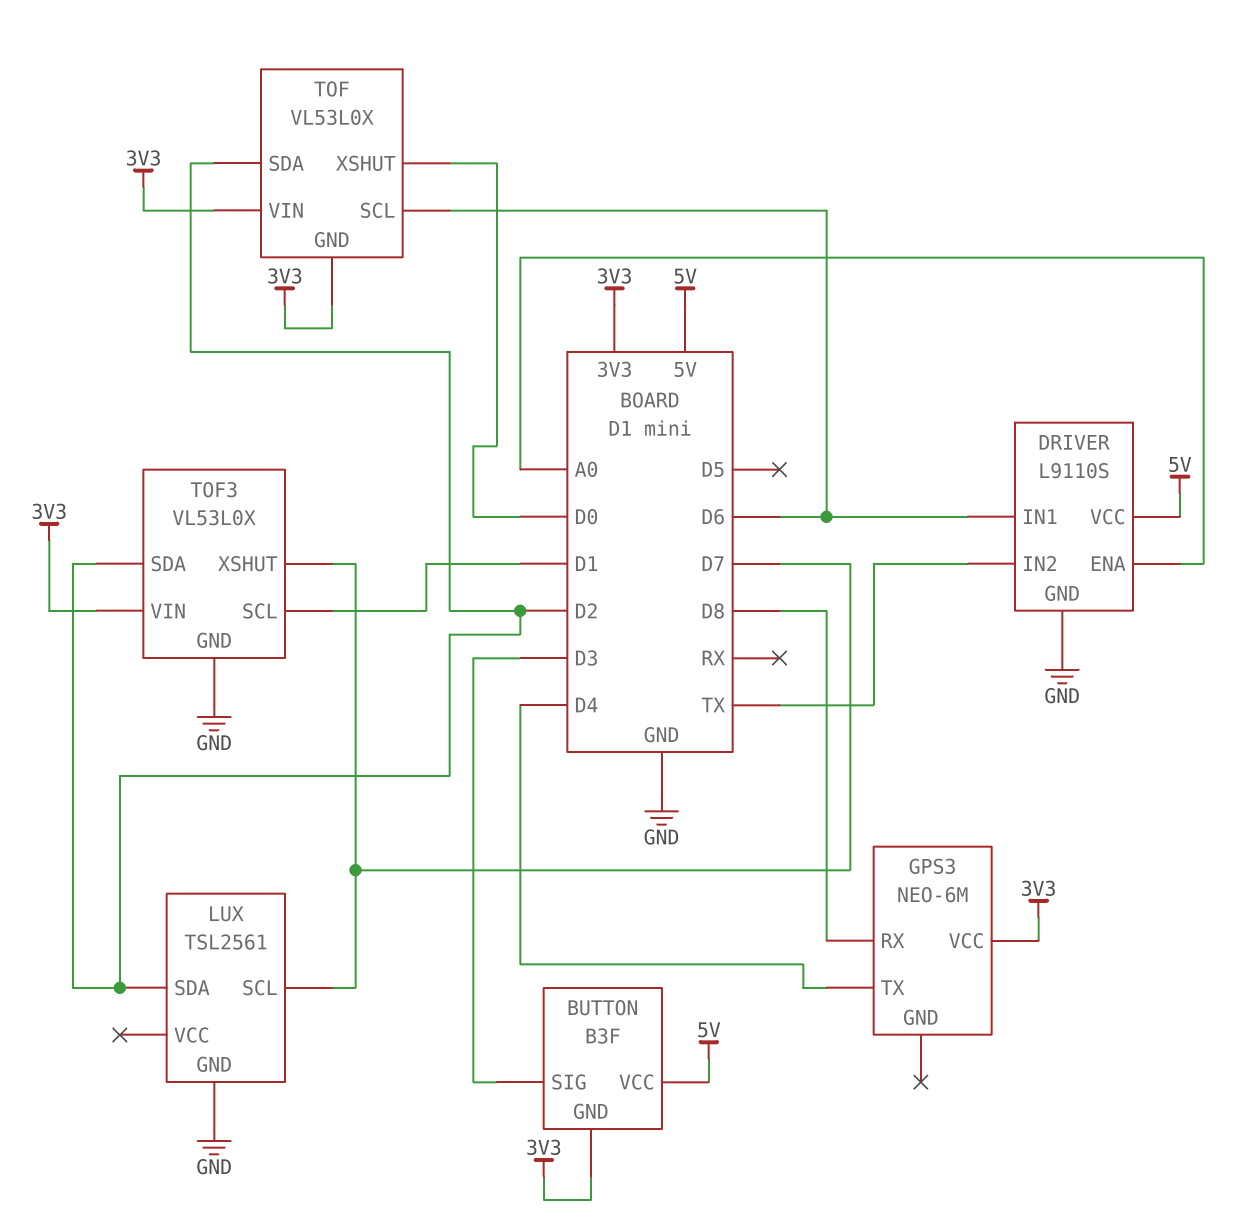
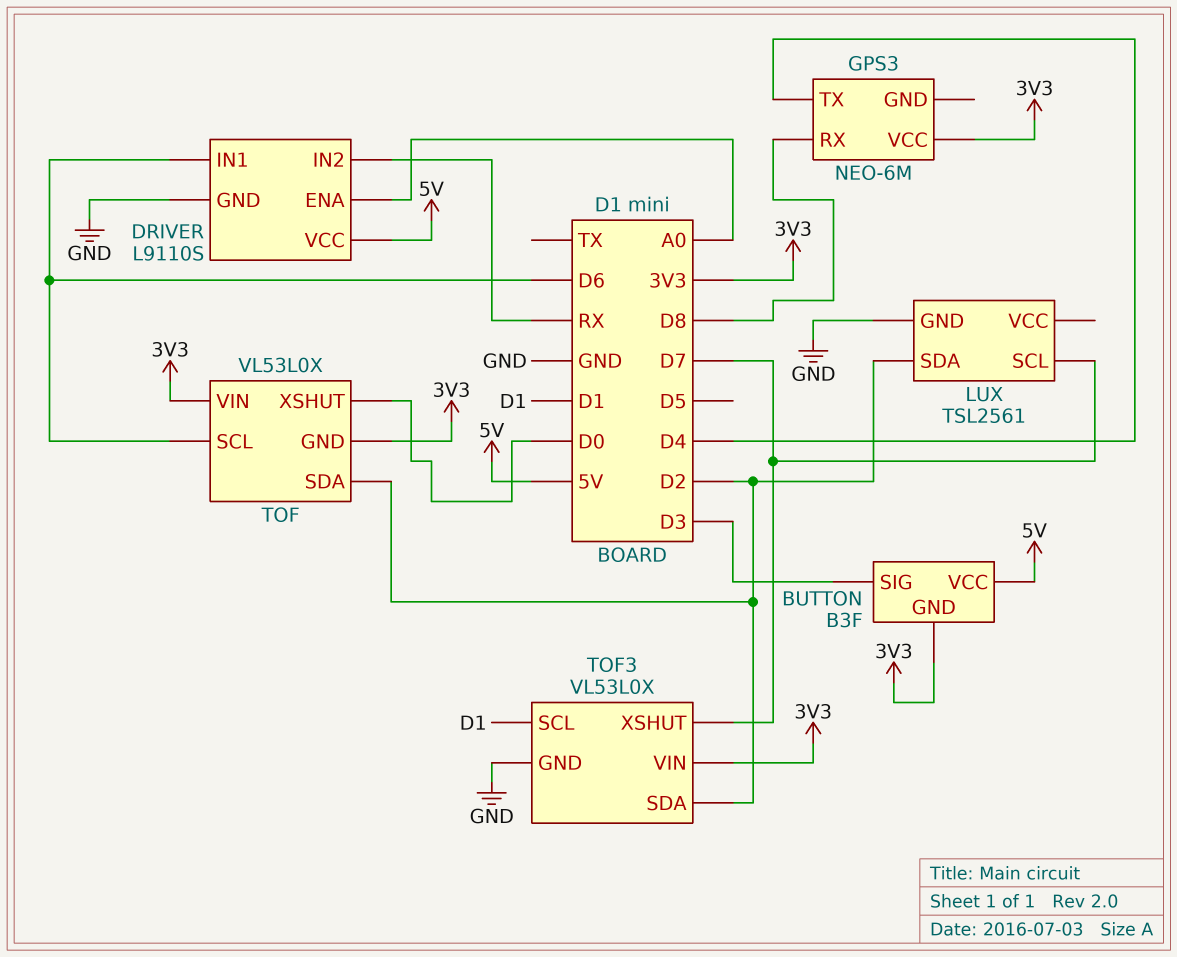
DRIVER pin IN2: TX -> RX

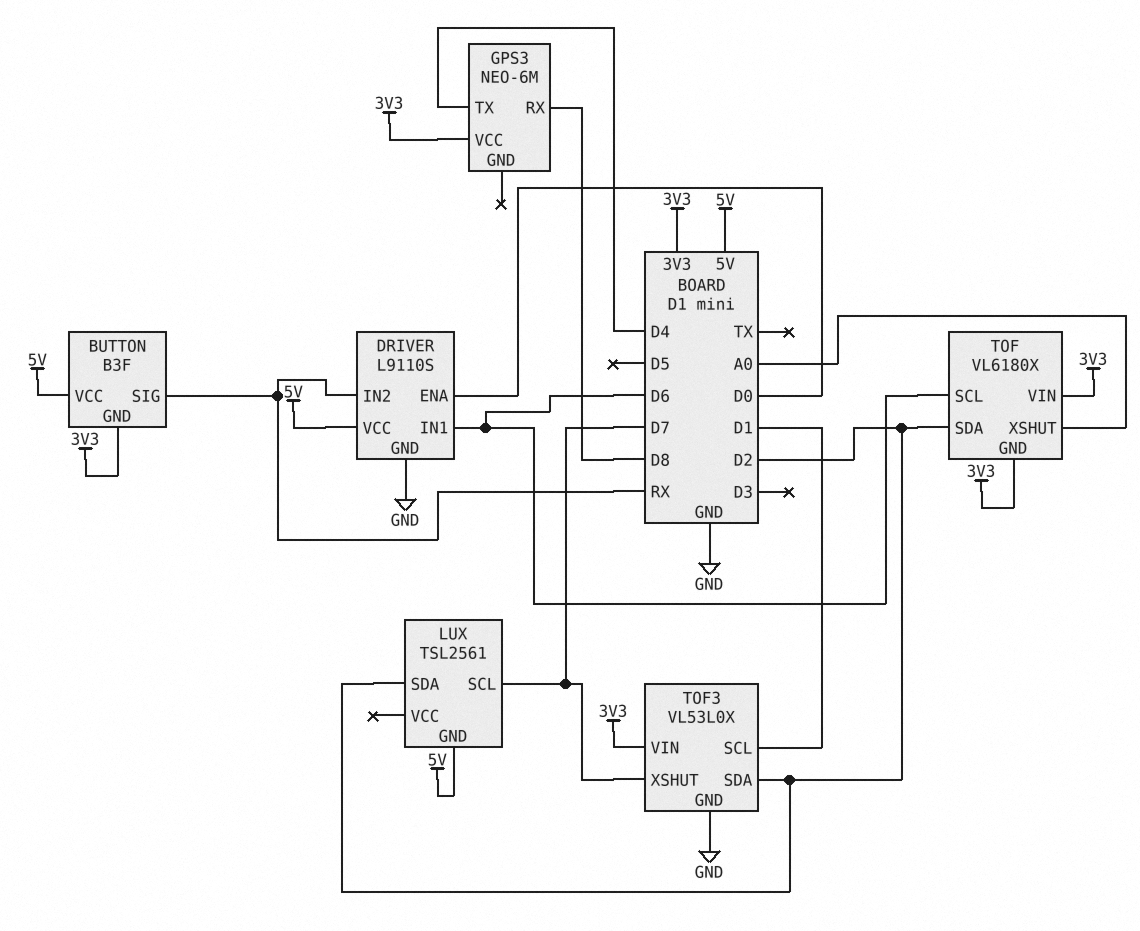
BUTTON pin SIG: D3 -> RX
DRIVER pin ENA: A0 -> D0
LUX pin GND: GND -> 5V
TOF: VL53L0X -> VL6180X
TOF pin XSHUT: D0 -> A0

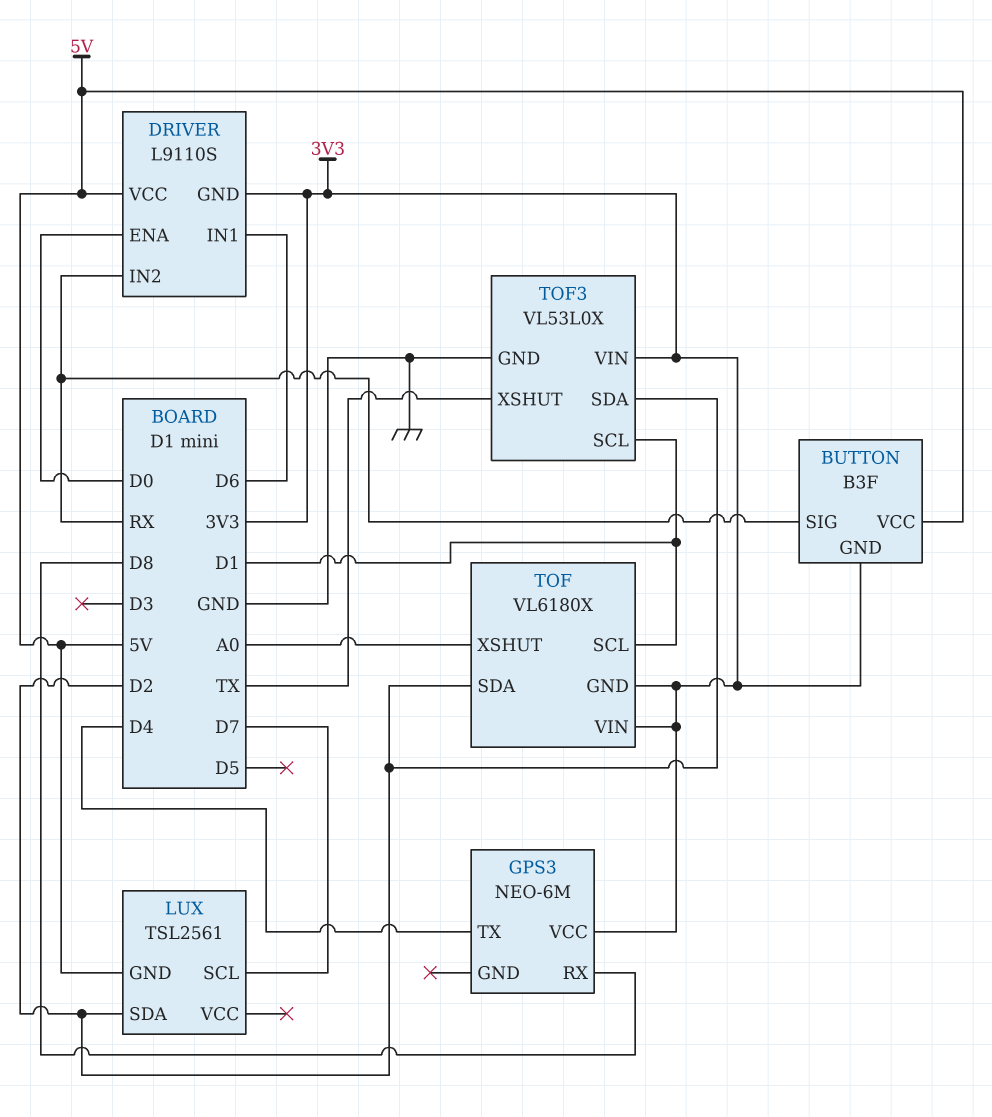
DRIVER pin GND: GND -> 3V3
TOF pin SCL: D6 -> D1
TOF3 pin XSHUT: D7 -> TX

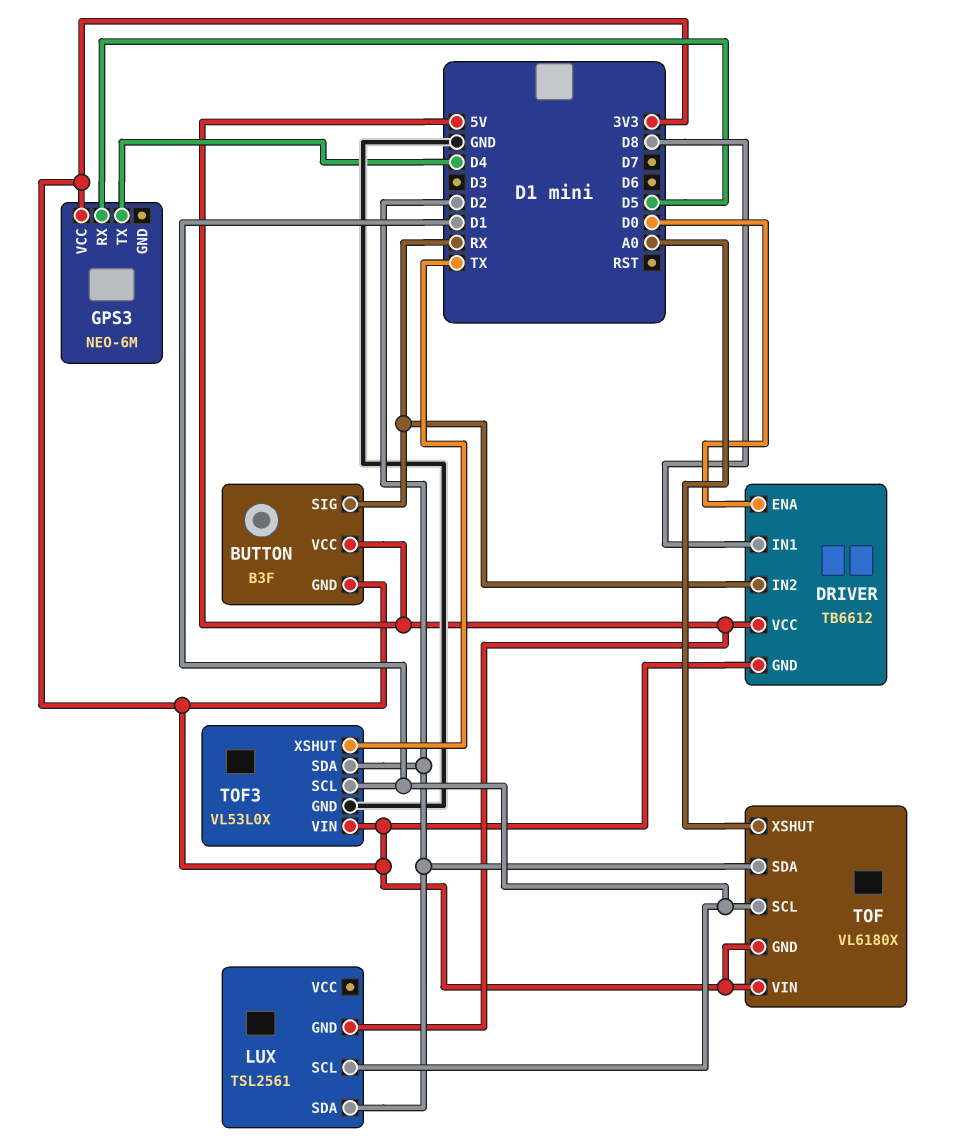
DRIVER: L9110S -> TB6612
DRIVER pin IN1: D6 -> D8
GPS3 pin RX: D8 -> D5
LUX pin SCL: D7 -> D1

